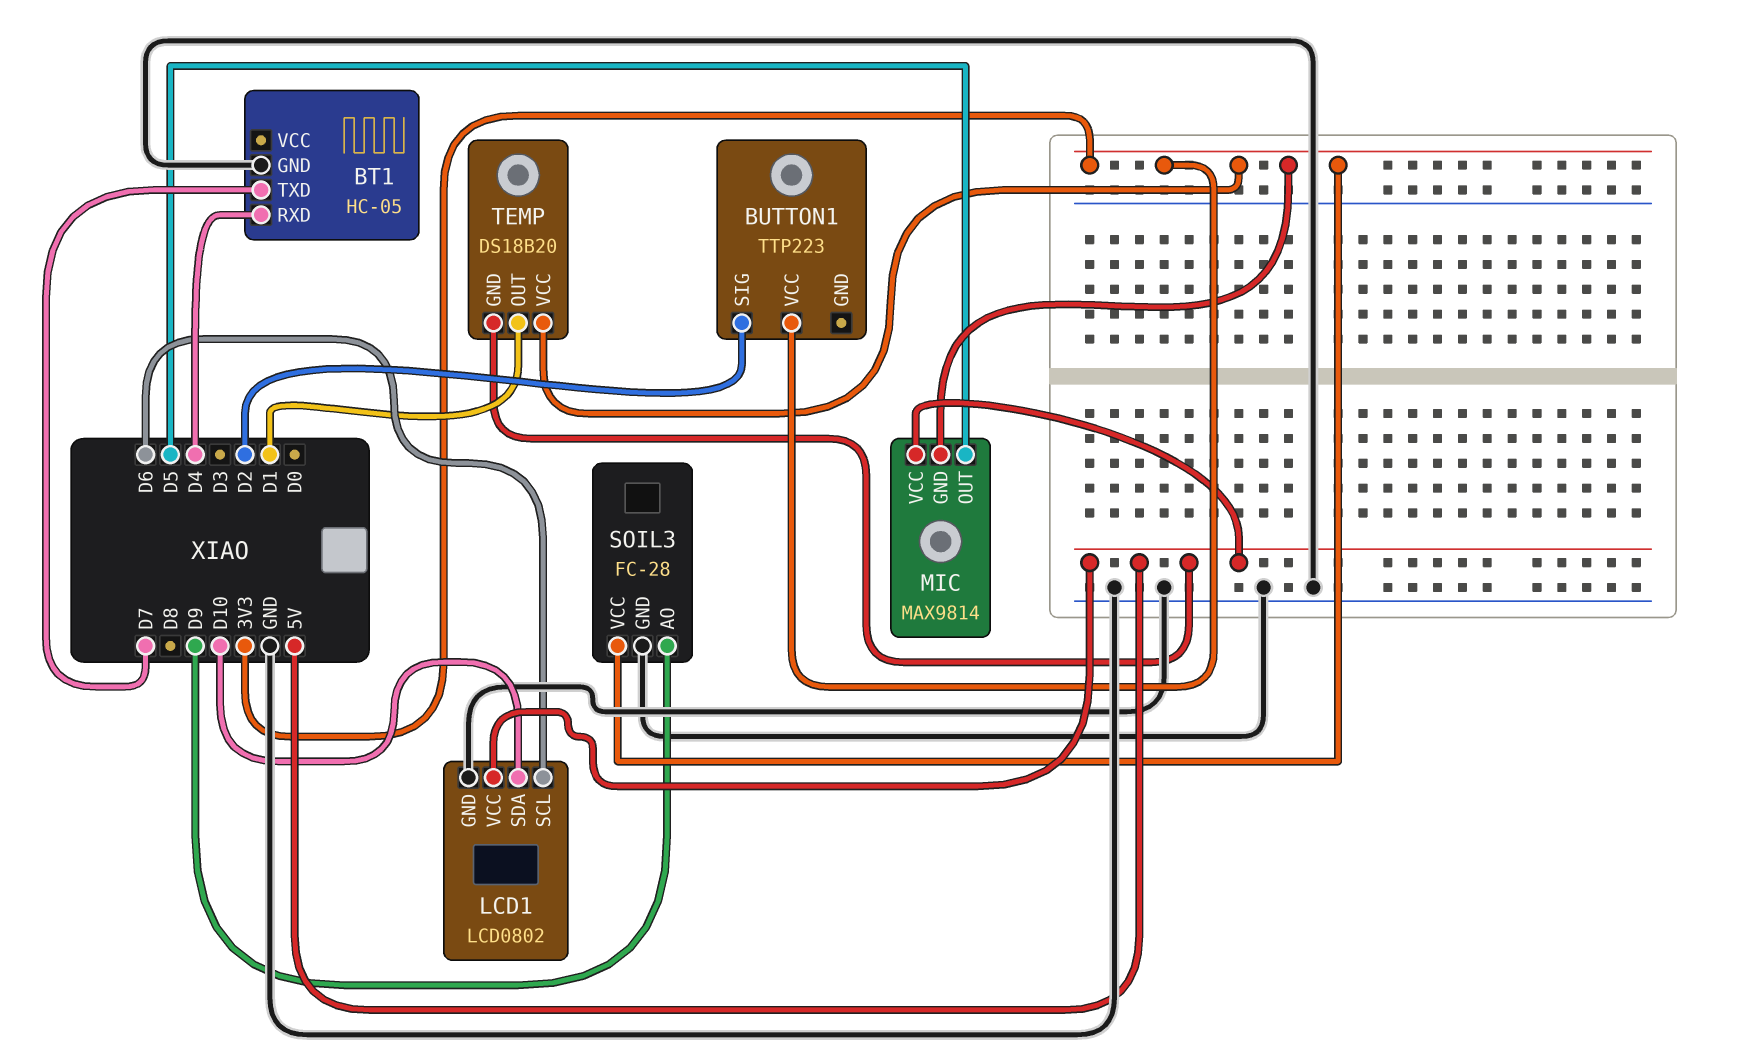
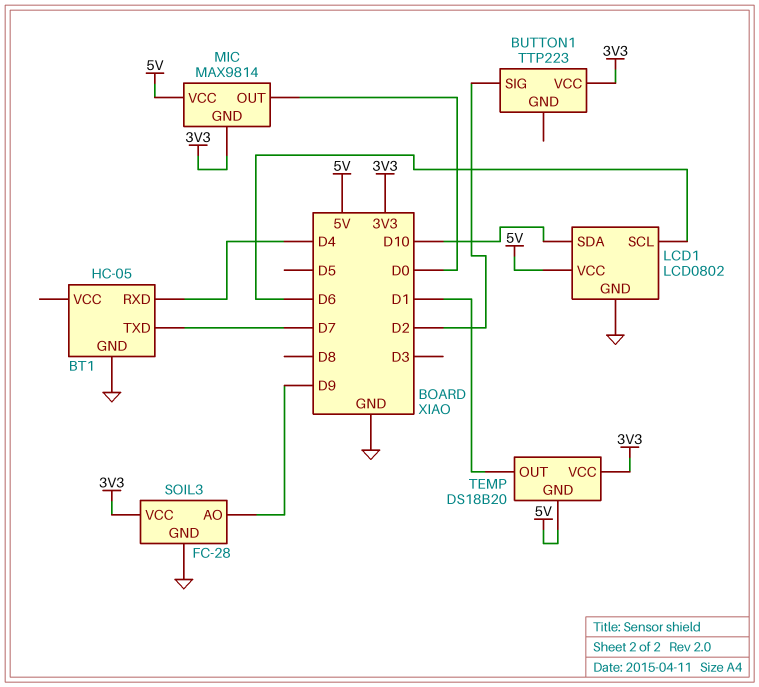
MIC pin OUT: D5 -> D0

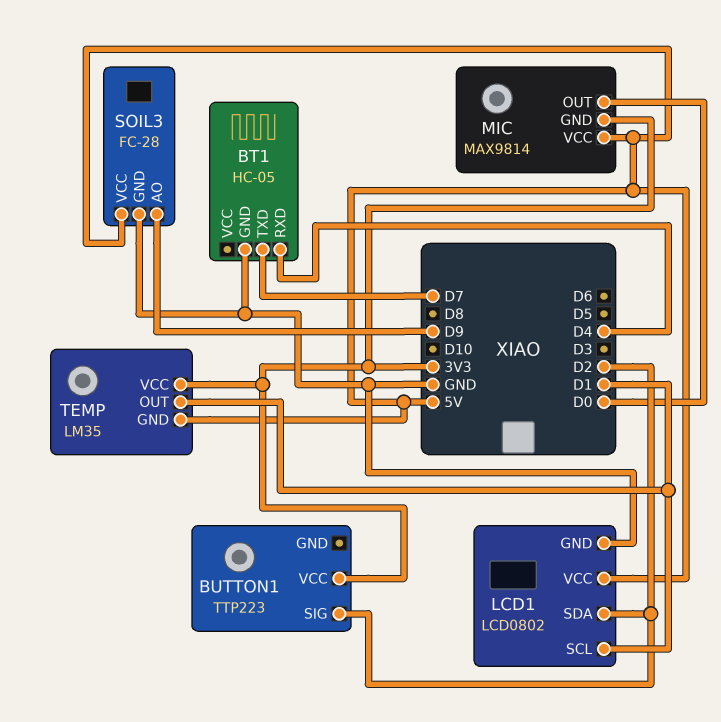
LCD1 pin SCL: D6 -> D1
LCD1 pin SDA: D10 -> D2
SOIL3 pin VCC: 3V3 -> 5V
TEMP: DS18B20 -> LM35

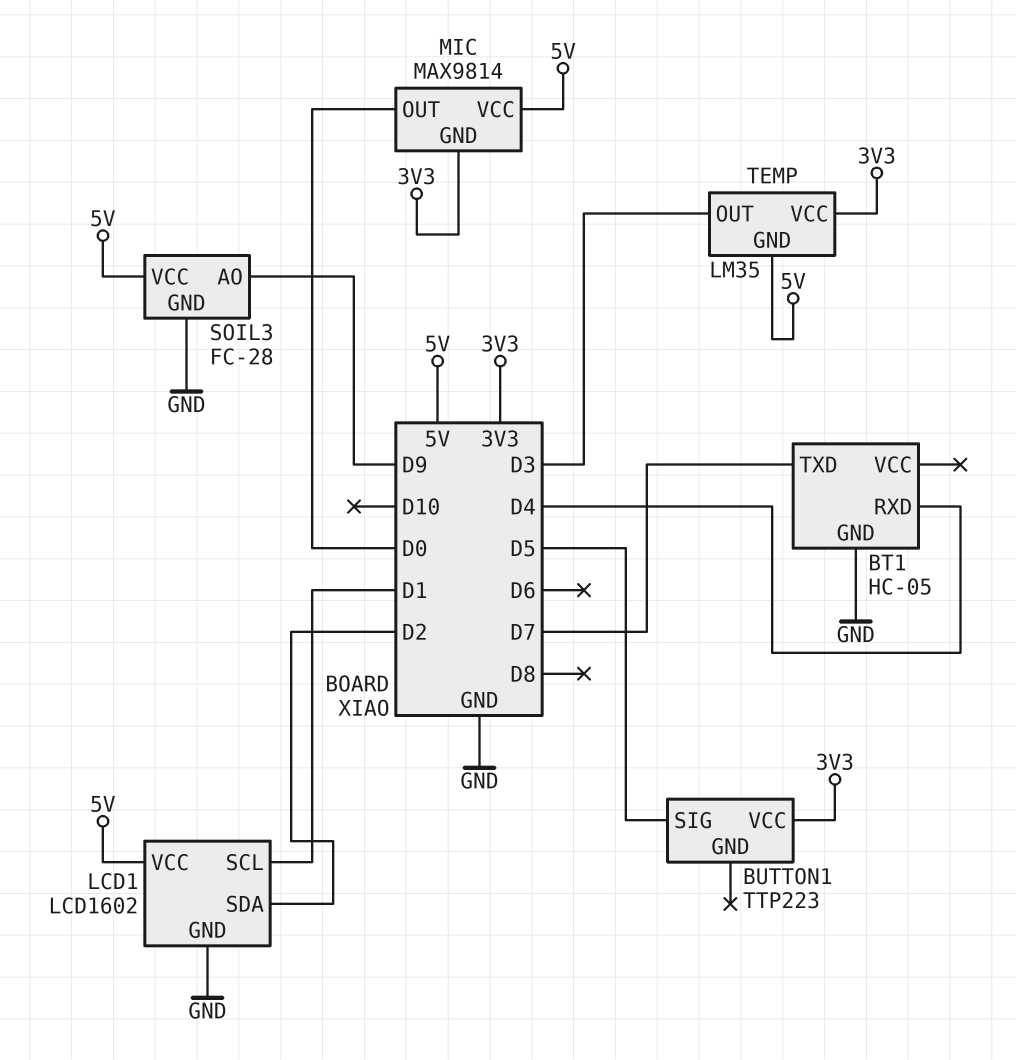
BUTTON1 pin SIG: D2 -> D5
LCD1: LCD0802 -> LCD1602
TEMP pin OUT: D1 -> D3

